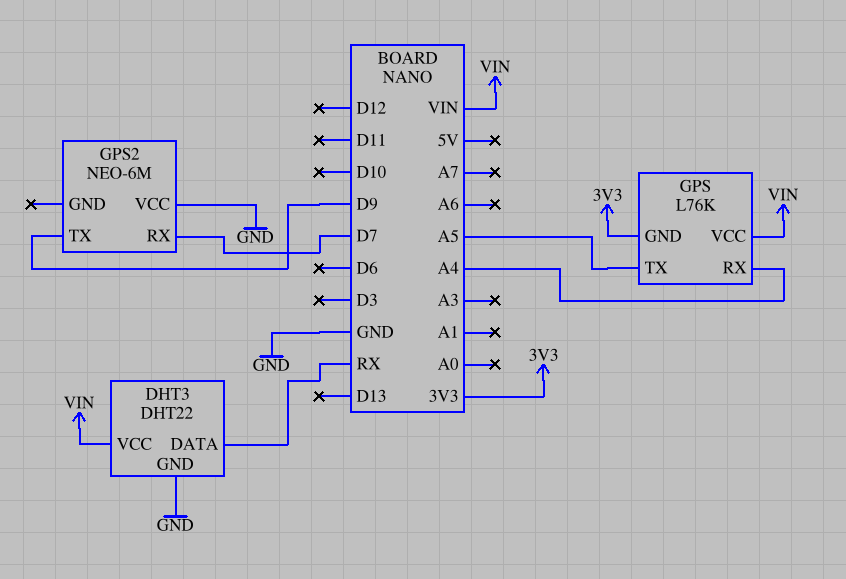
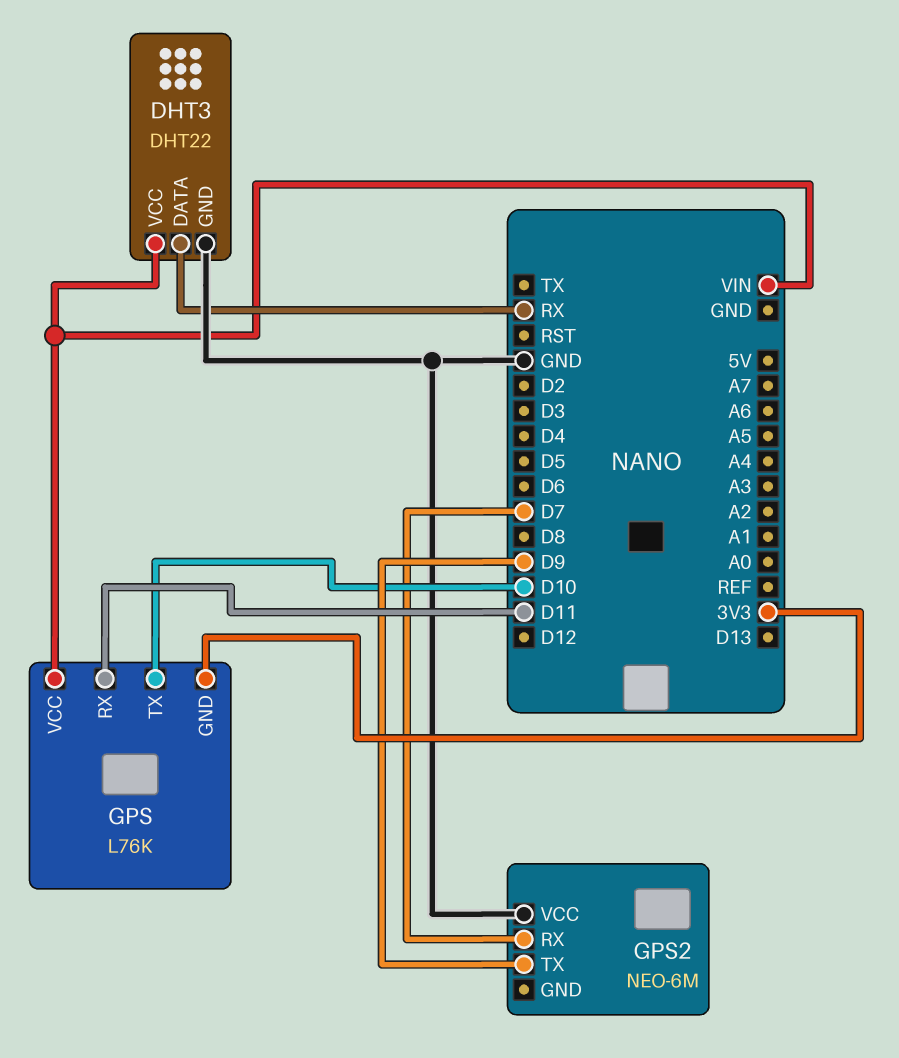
GPS pin RX: A4 -> D11
GPS pin TX: A5 -> D10

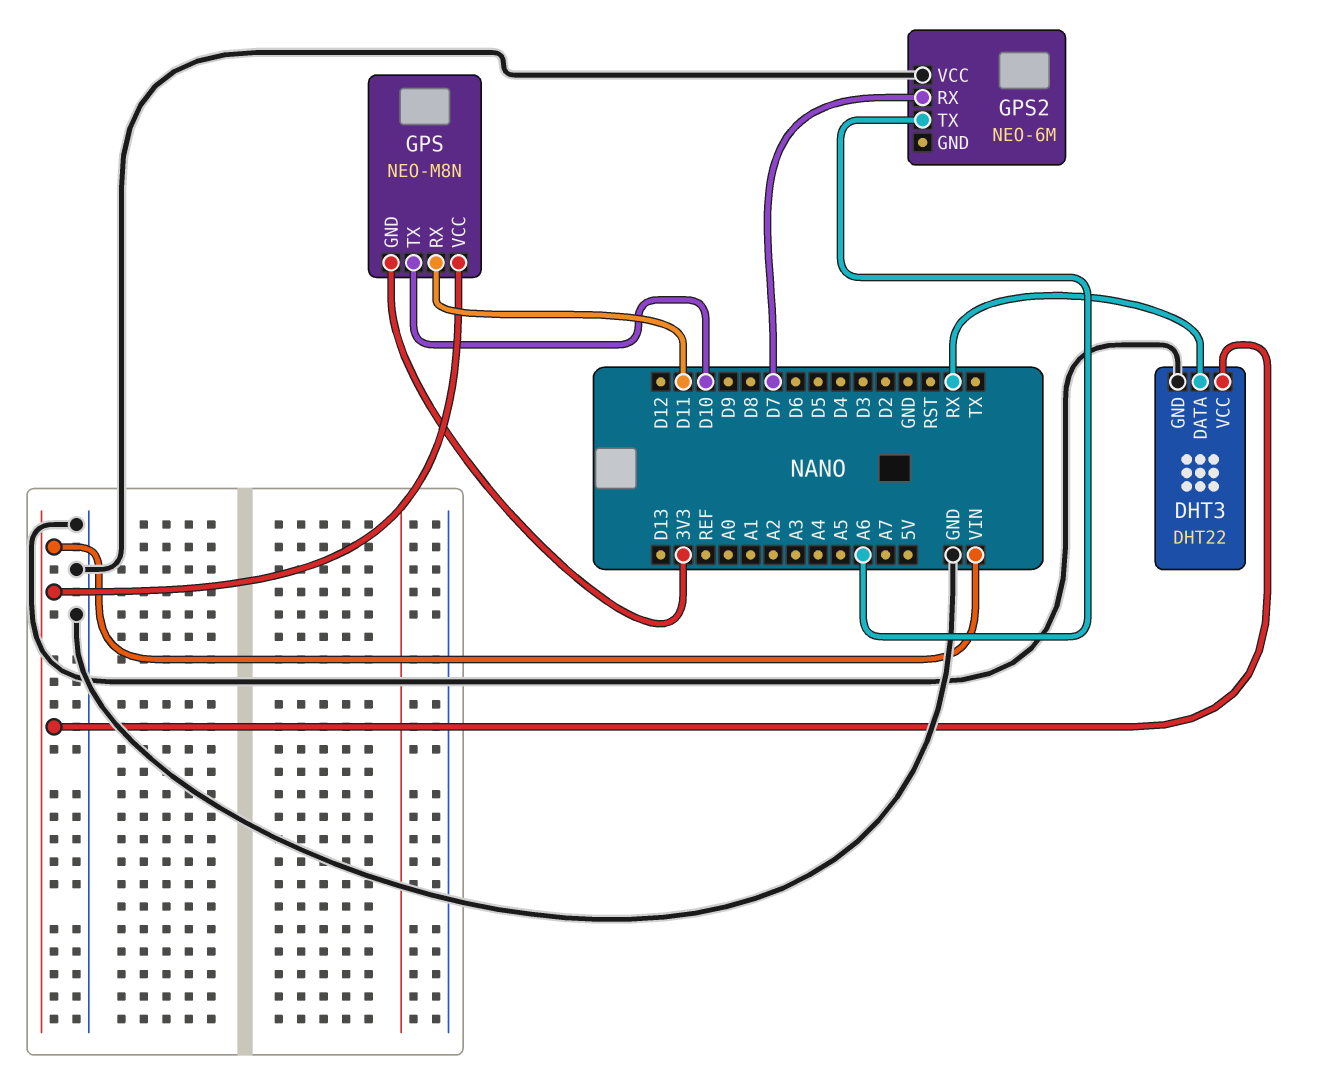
GPS: L76K -> NEO-M8N
GPS2 pin TX: D9 -> A6

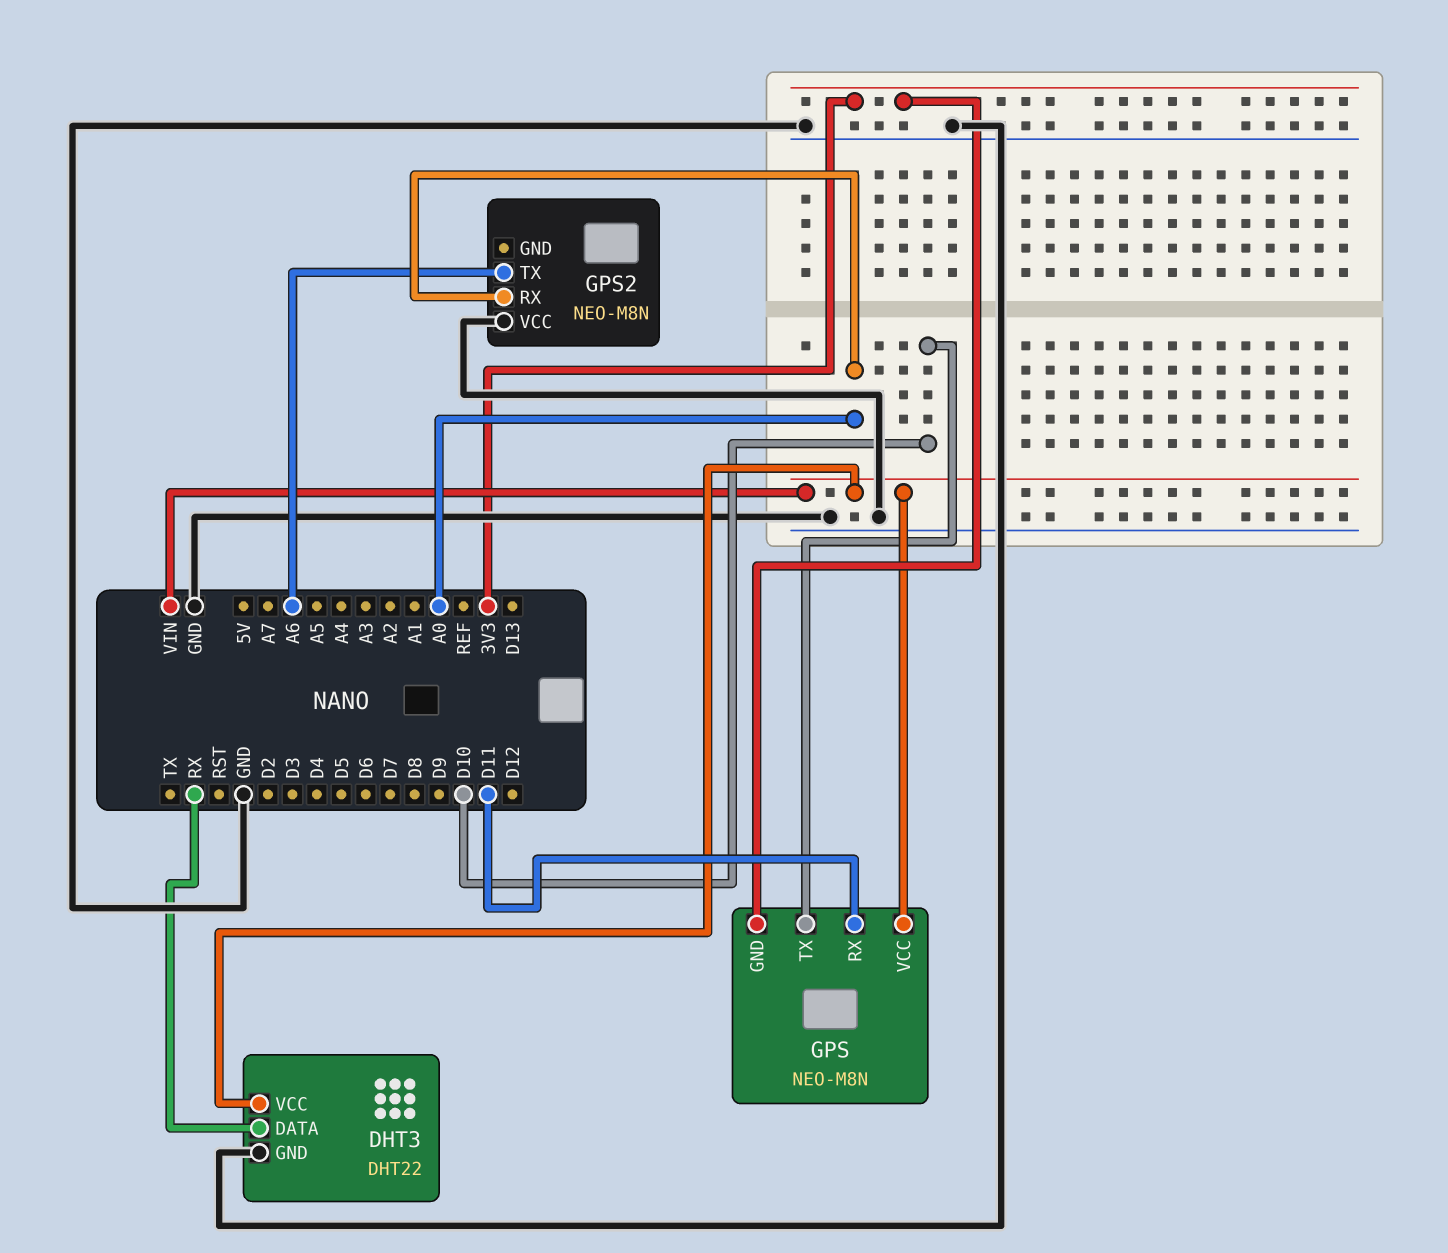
GPS2: NEO-6M -> NEO-M8N
GPS2 pin RX: D7 -> A0

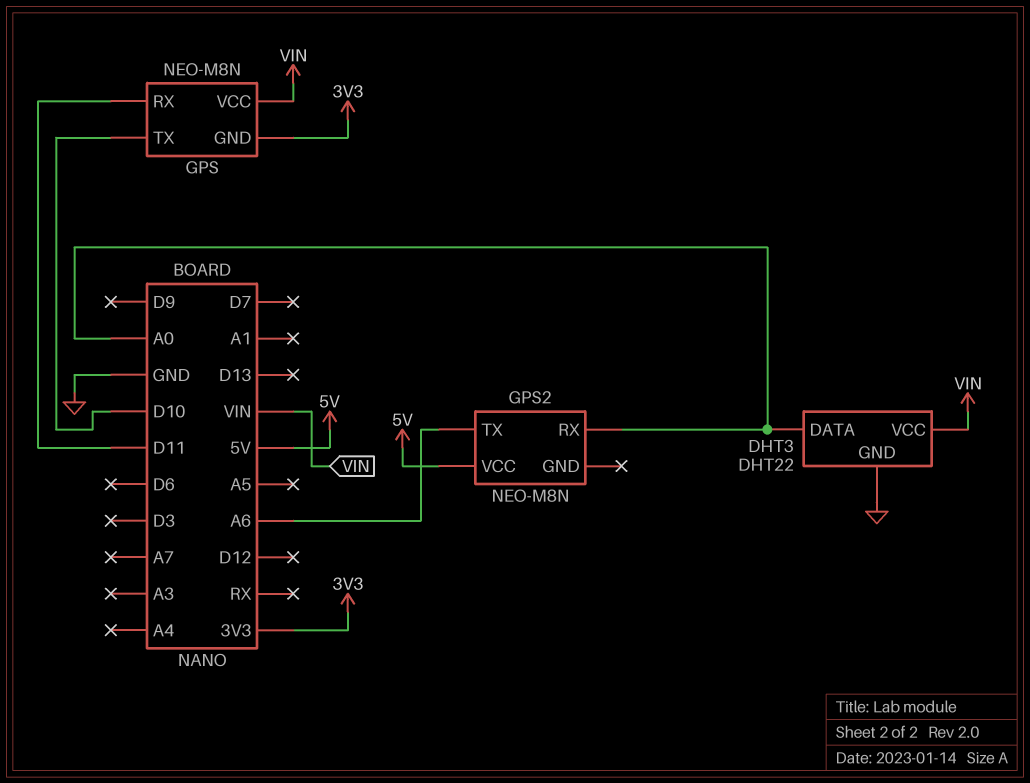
DHT3 pin DATA: RX -> A0
GPS2 pin VCC: GND -> 5V

